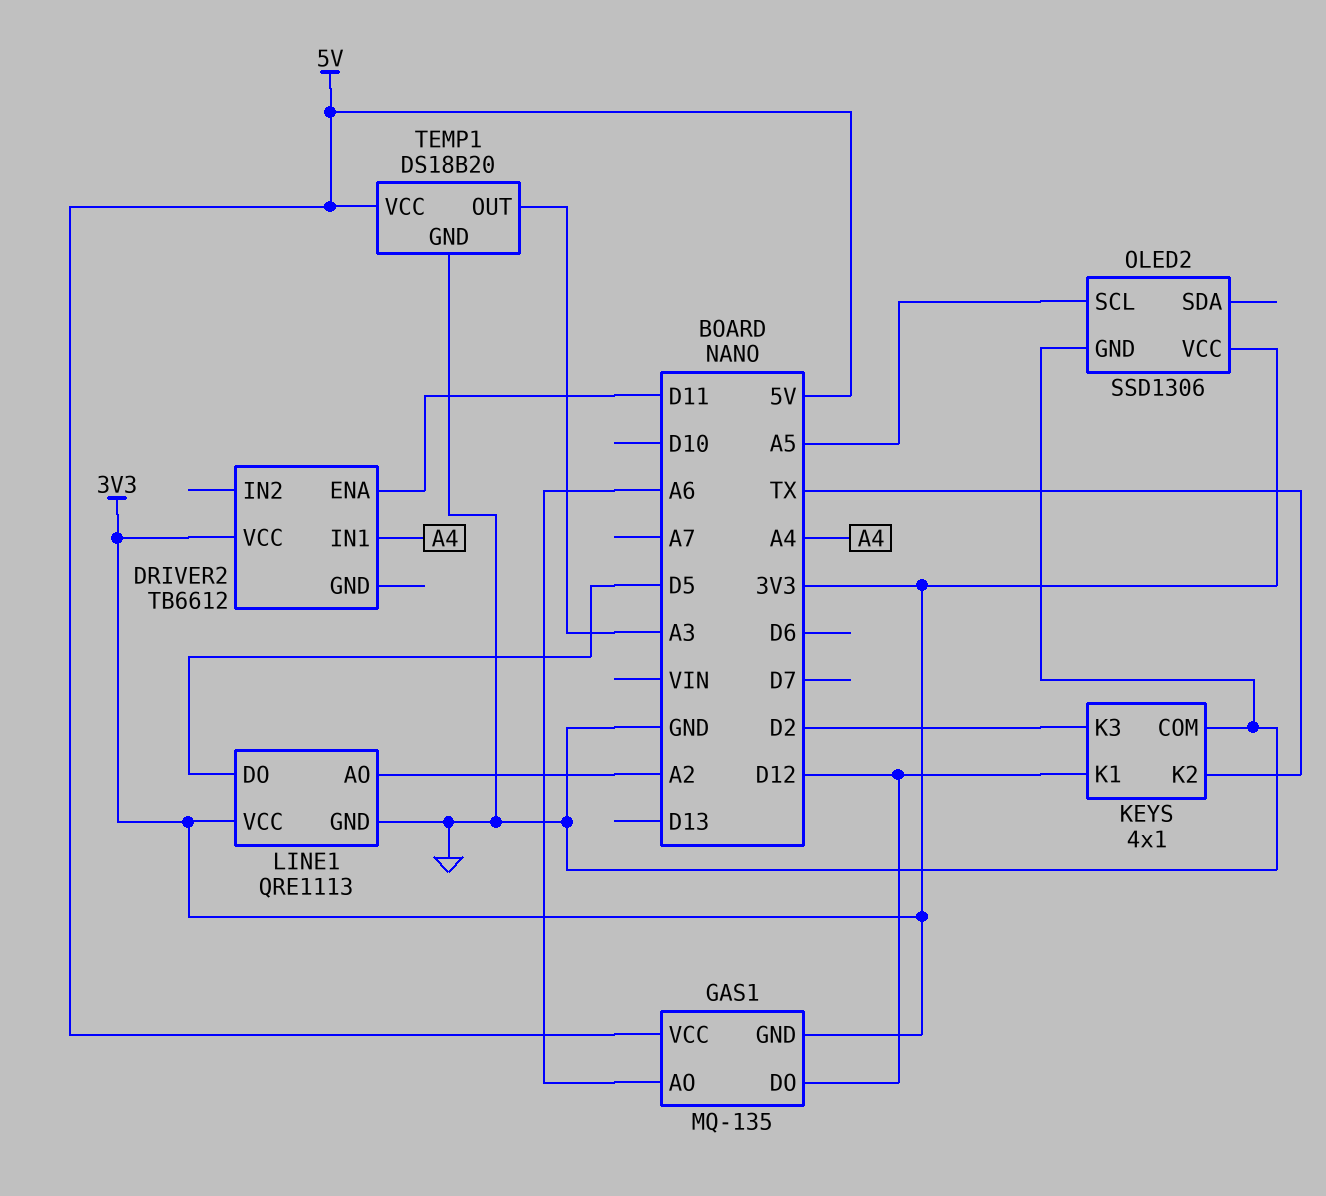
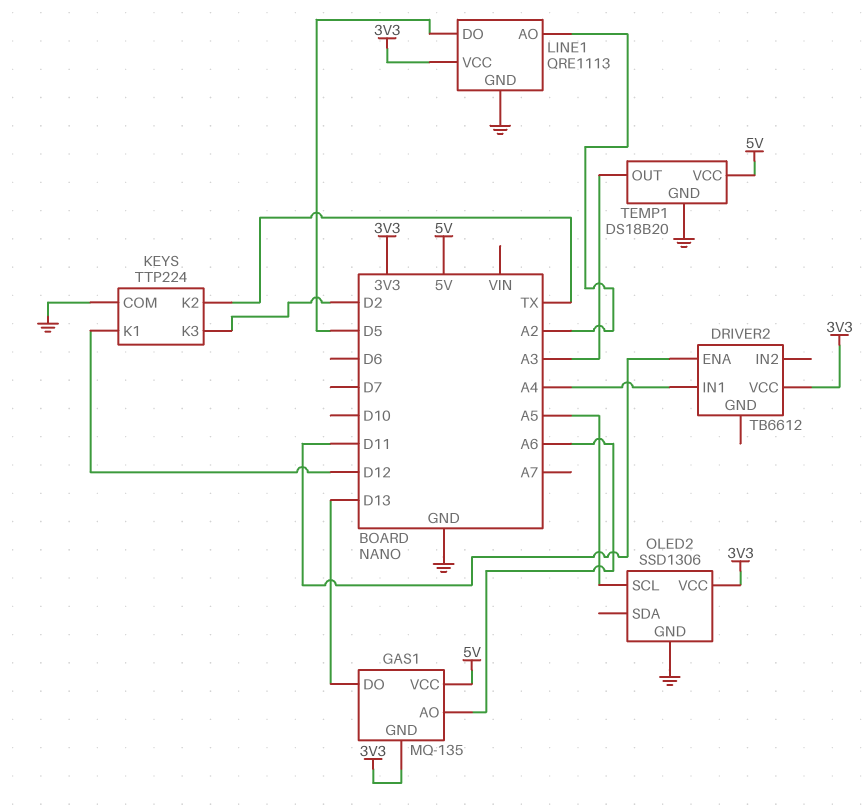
GAS1 pin DO: D12 -> D13
KEYS: 4x1 -> TTP224

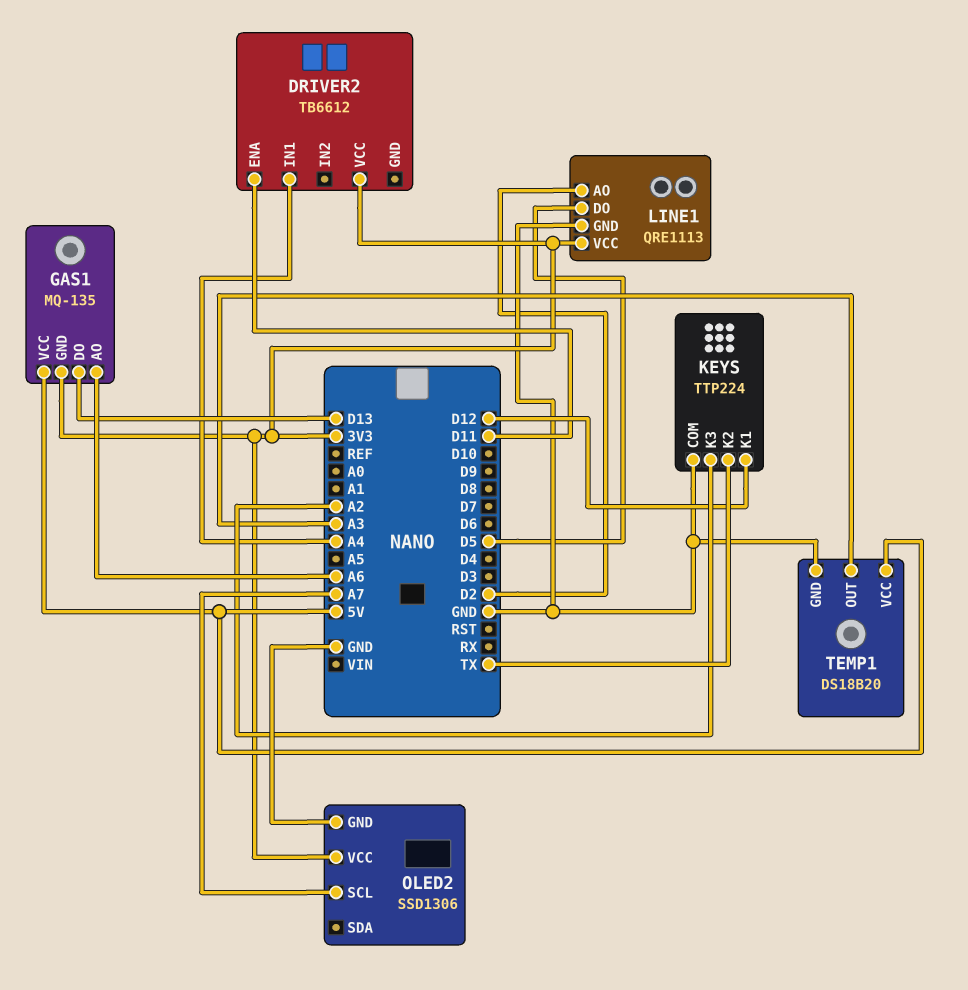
KEYS pin K3: D2 -> A2
LINE1 pin AO: A2 -> D2
OLED2 pin SCL: A5 -> A7

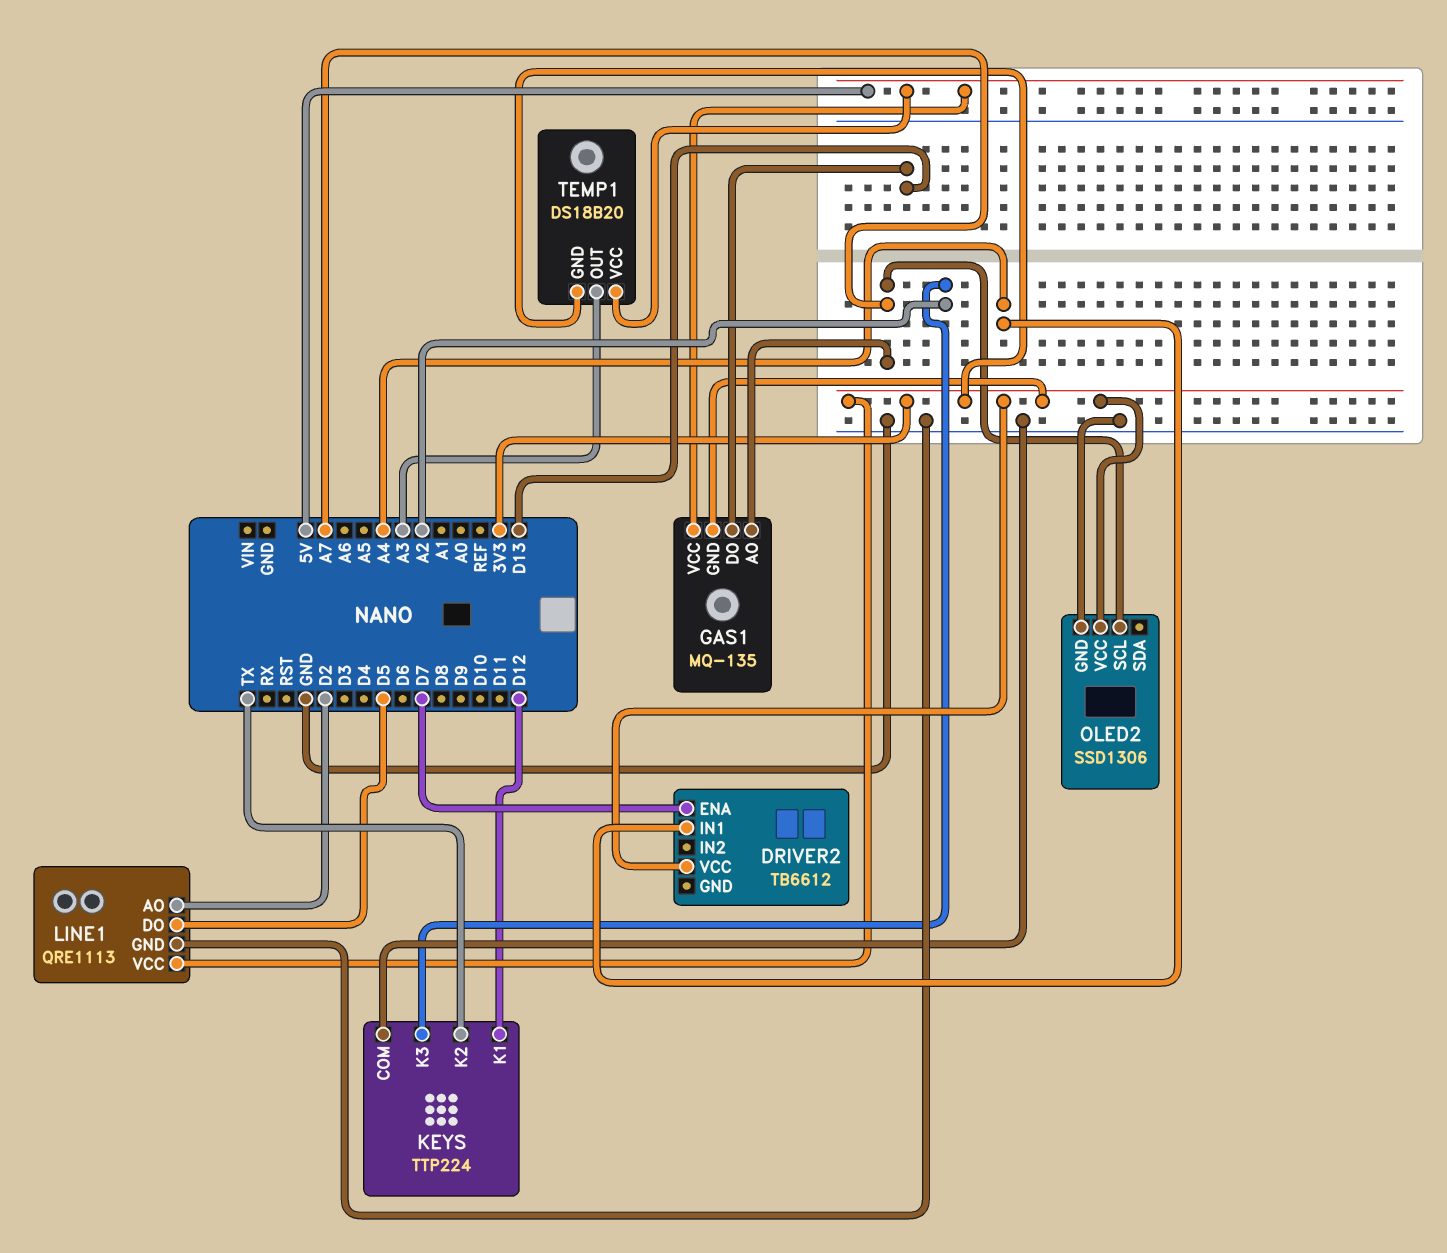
DRIVER2 pin ENA: D11 -> D7
GAS1 pin AO: A6 -> A7
TEMP1 pin GND: GND -> 3V3

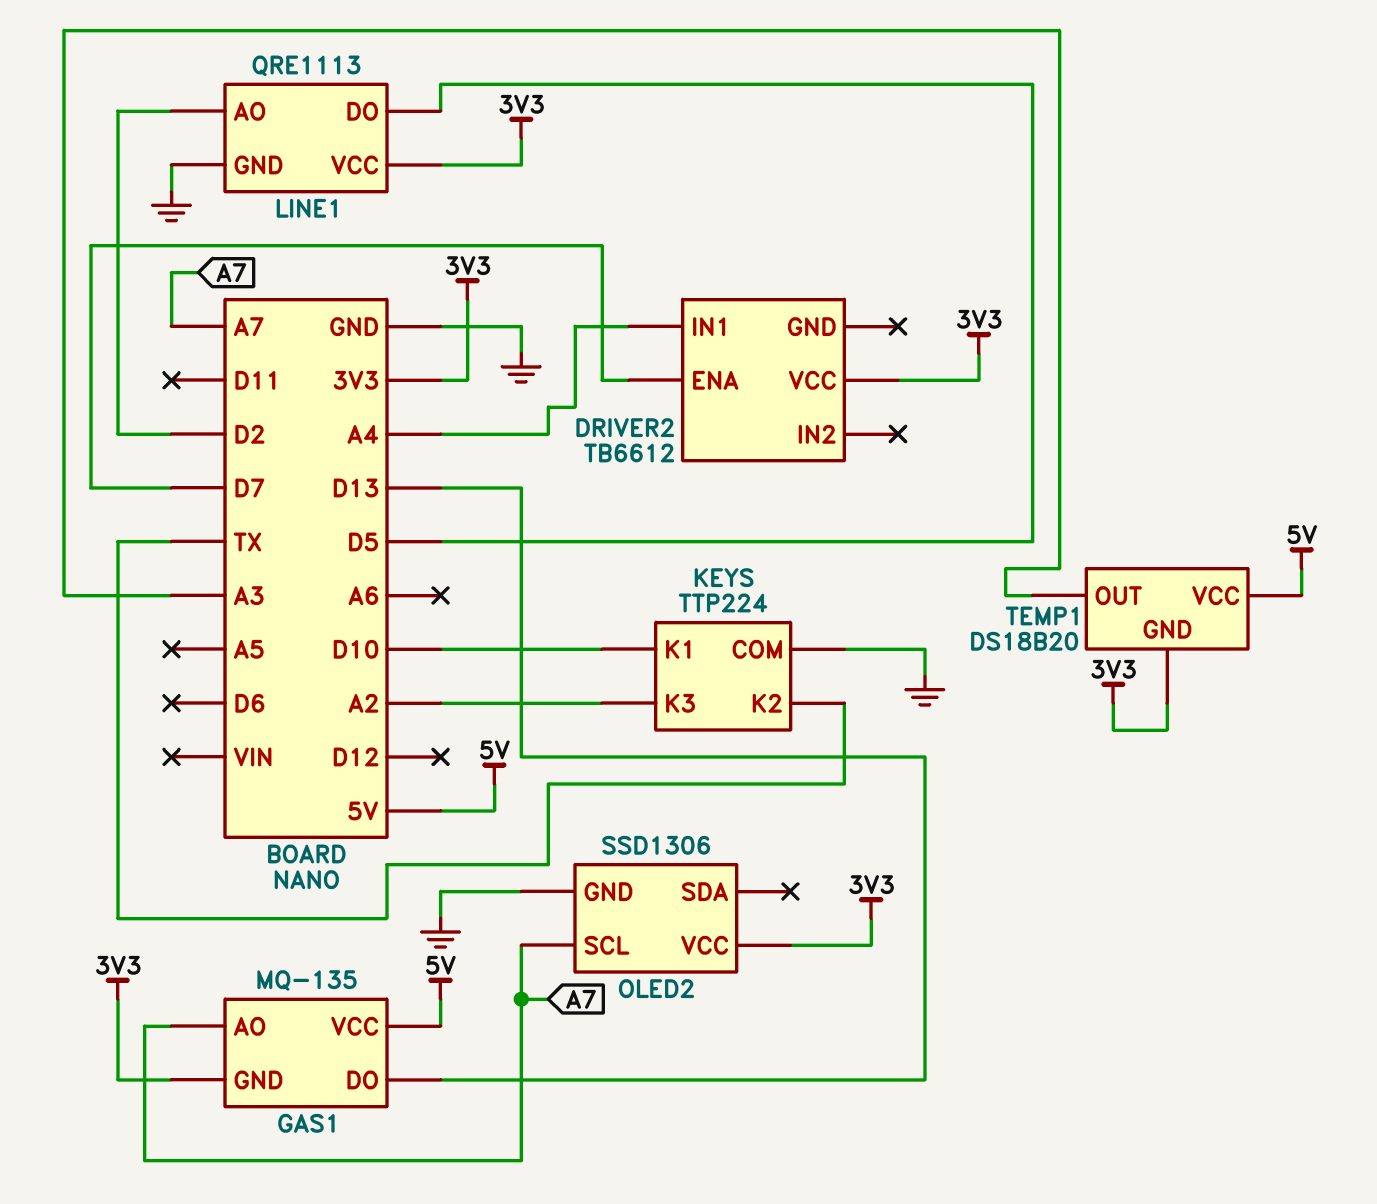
KEYS pin K1: D12 -> D10

